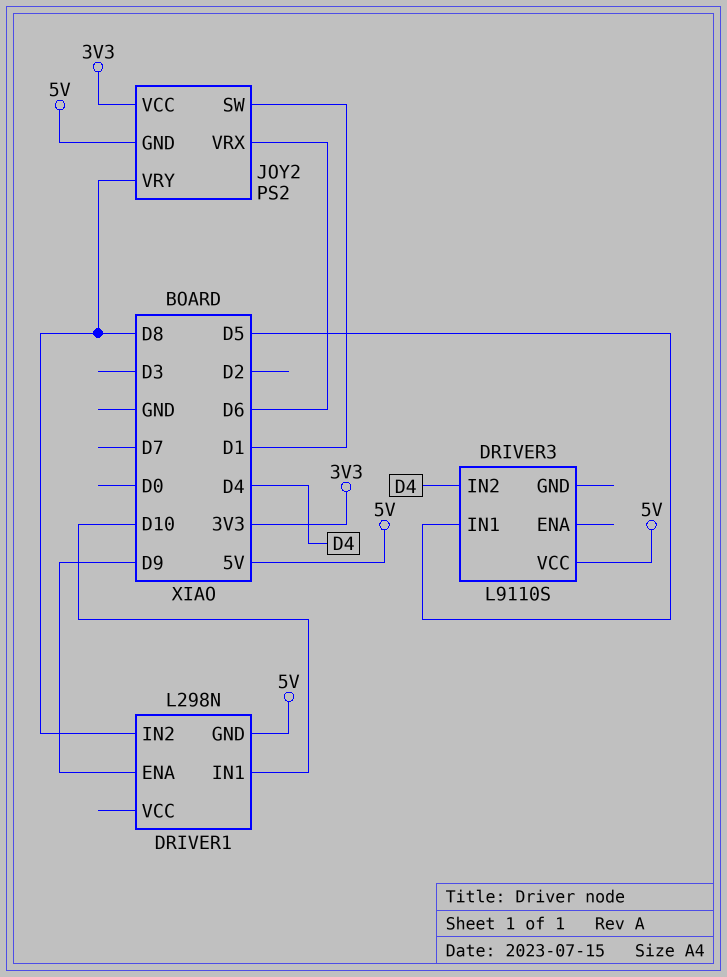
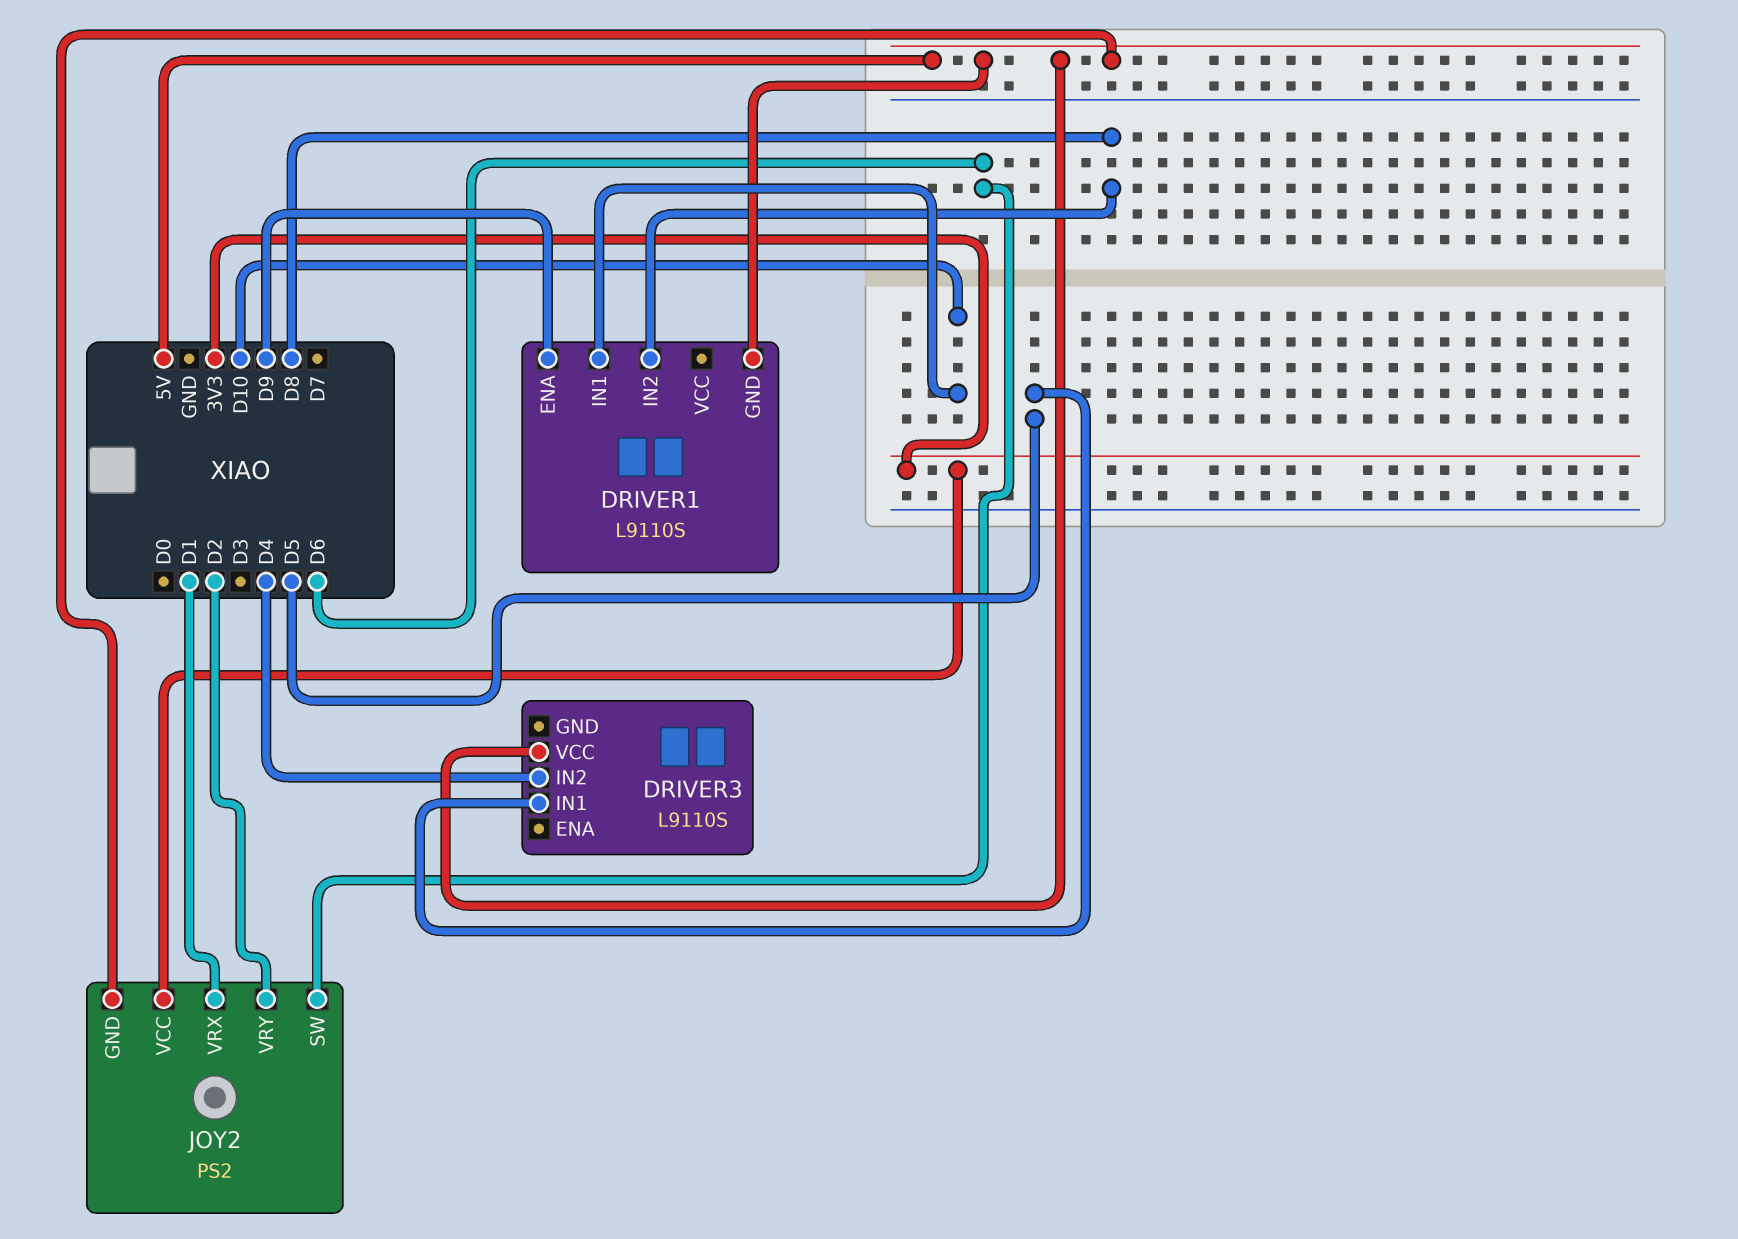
DRIVER1: L298N -> L9110S
JOY2 pin SW: D1 -> D6
JOY2 pin VRX: D6 -> D1
JOY2 pin VRY: D8 -> D2

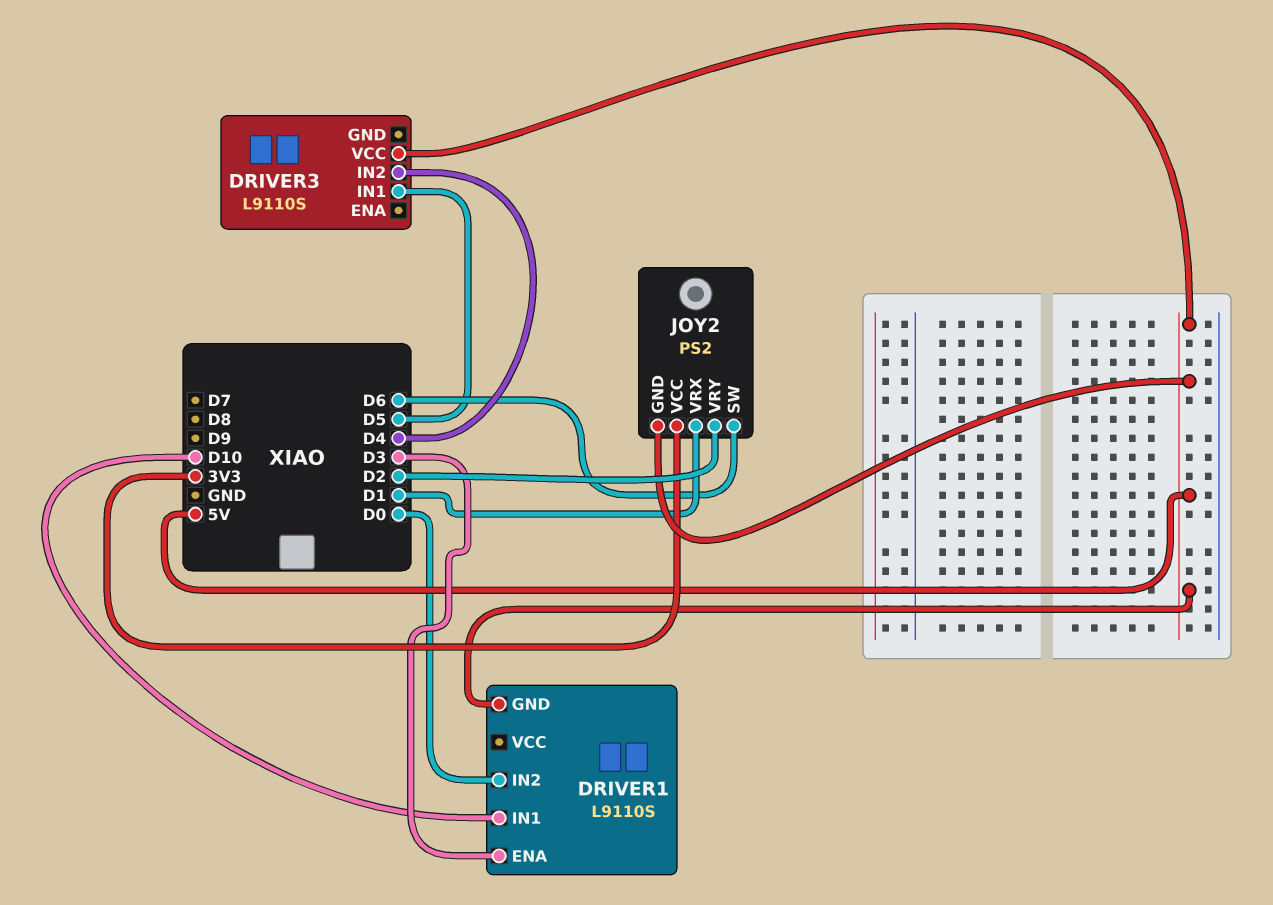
DRIVER1 pin ENA: D9 -> D3
DRIVER1 pin IN2: D8 -> D0

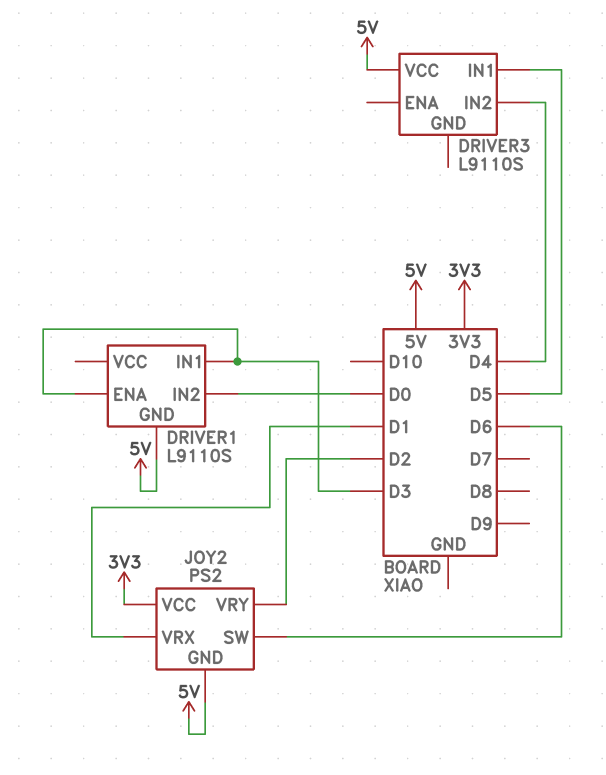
DRIVER1 pin IN1: D10 -> D3

